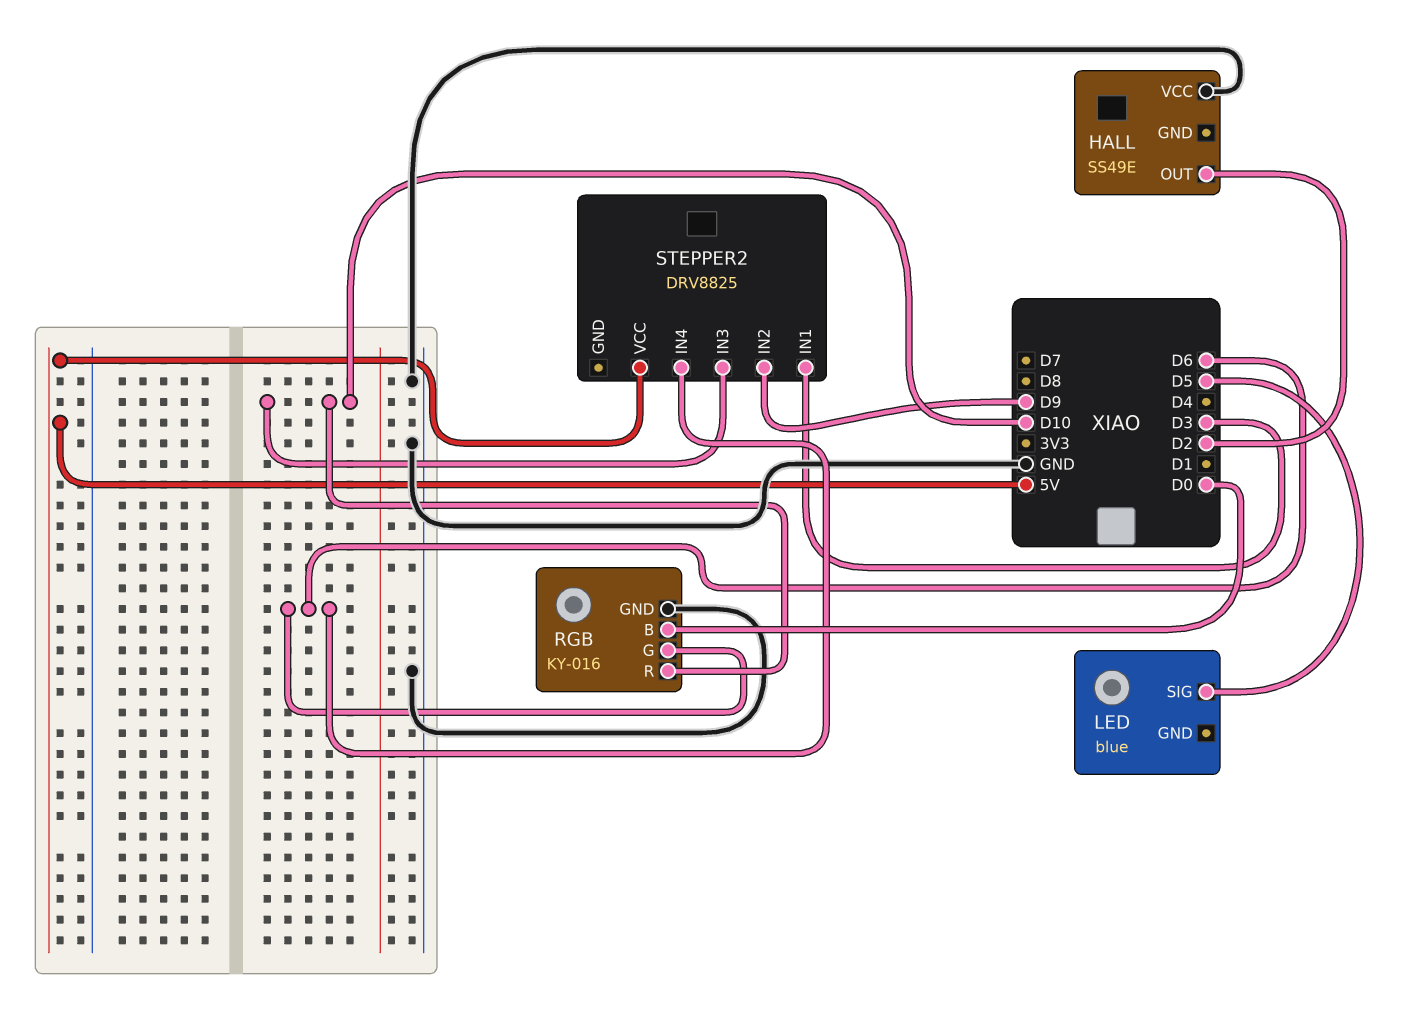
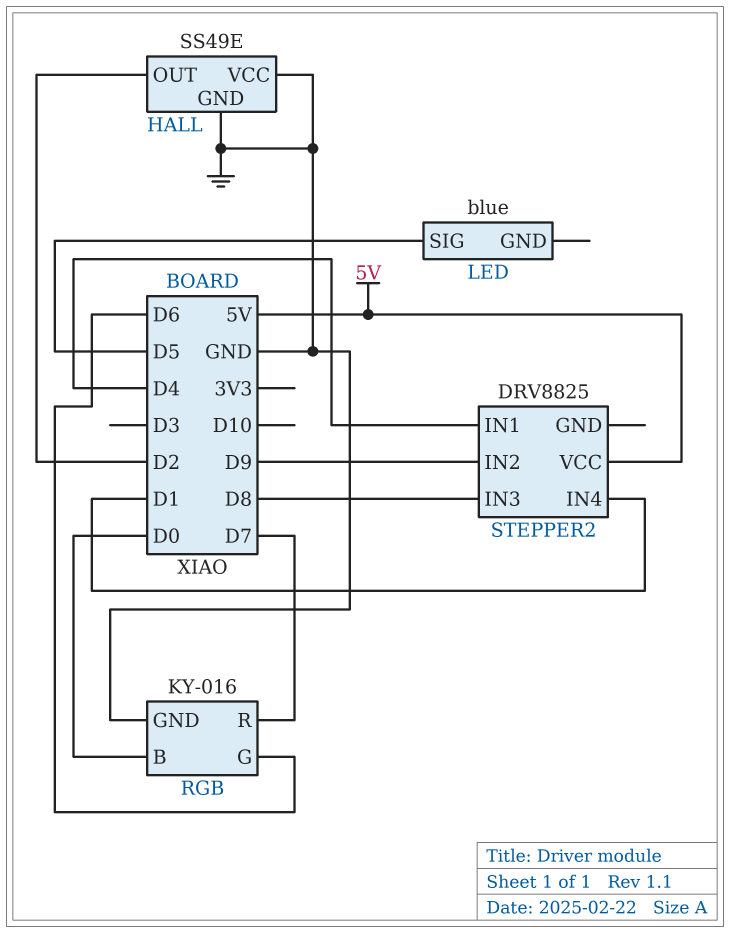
HALL pin GND: none -> GND
RGB pin R: D10 -> D7
STEPPER2 pin IN1: D3 -> D4
STEPPER2 pin IN3: D10 -> D8
STEPPER2 pin IN4: D6 -> D1

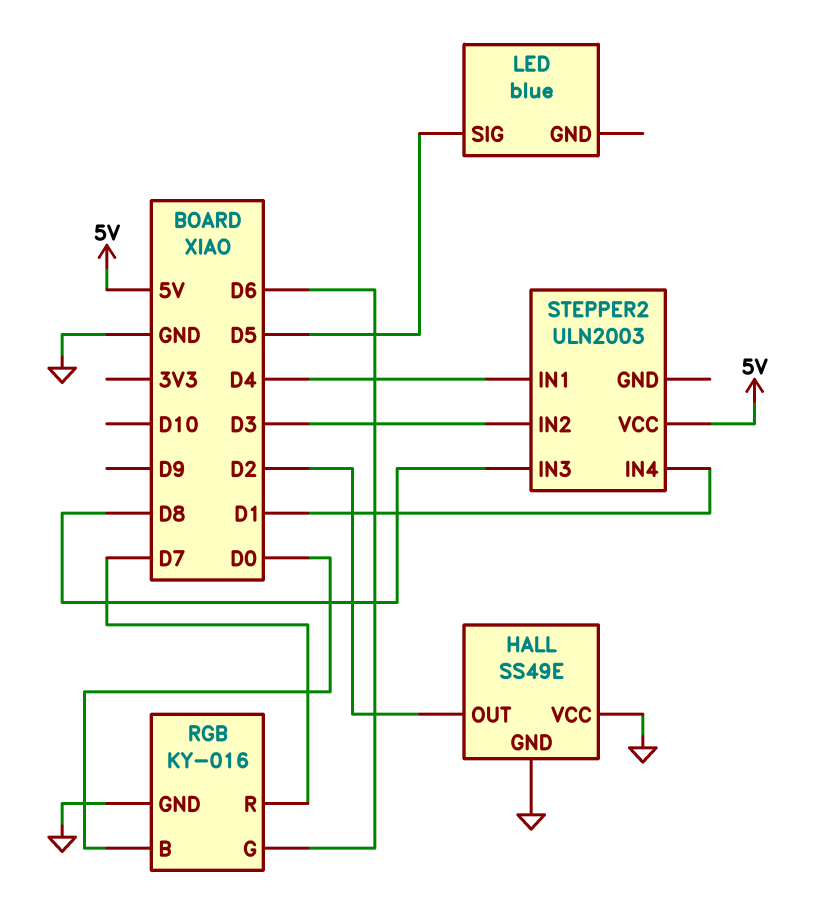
STEPPER2: DRV8825 -> ULN2003
STEPPER2 pin IN2: D9 -> D3

